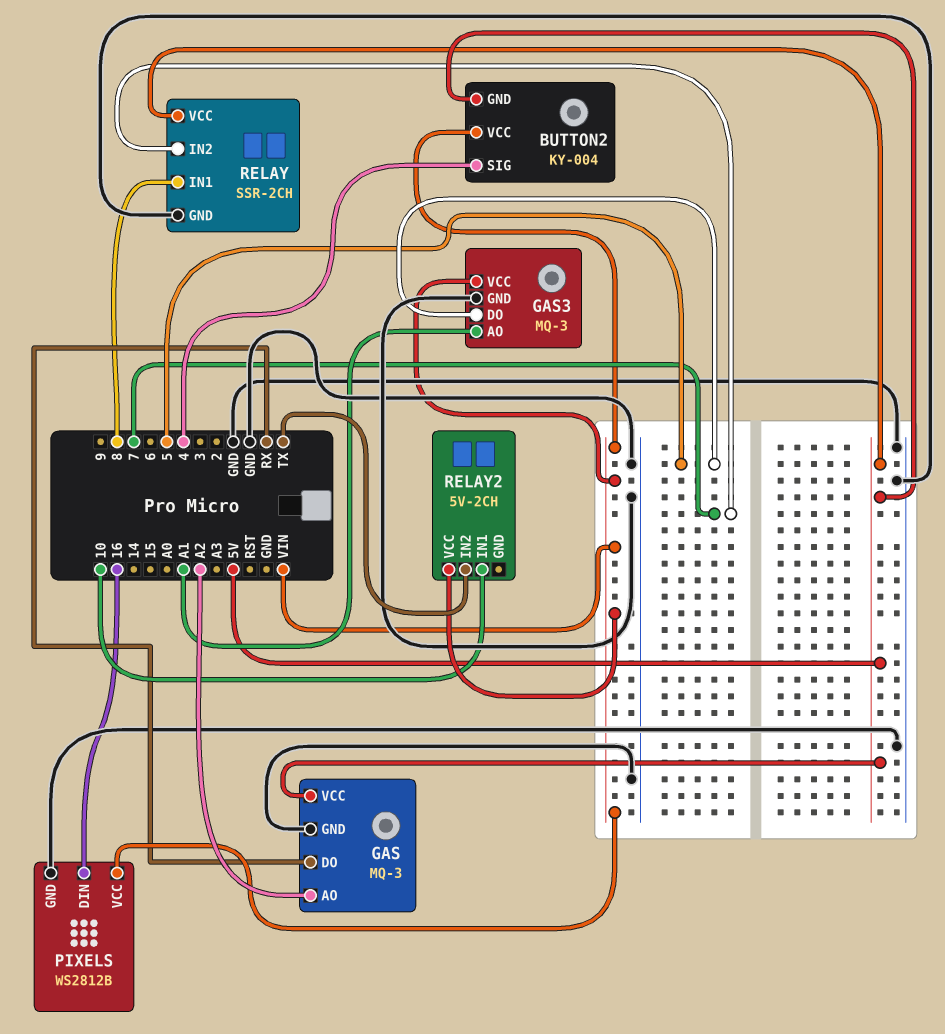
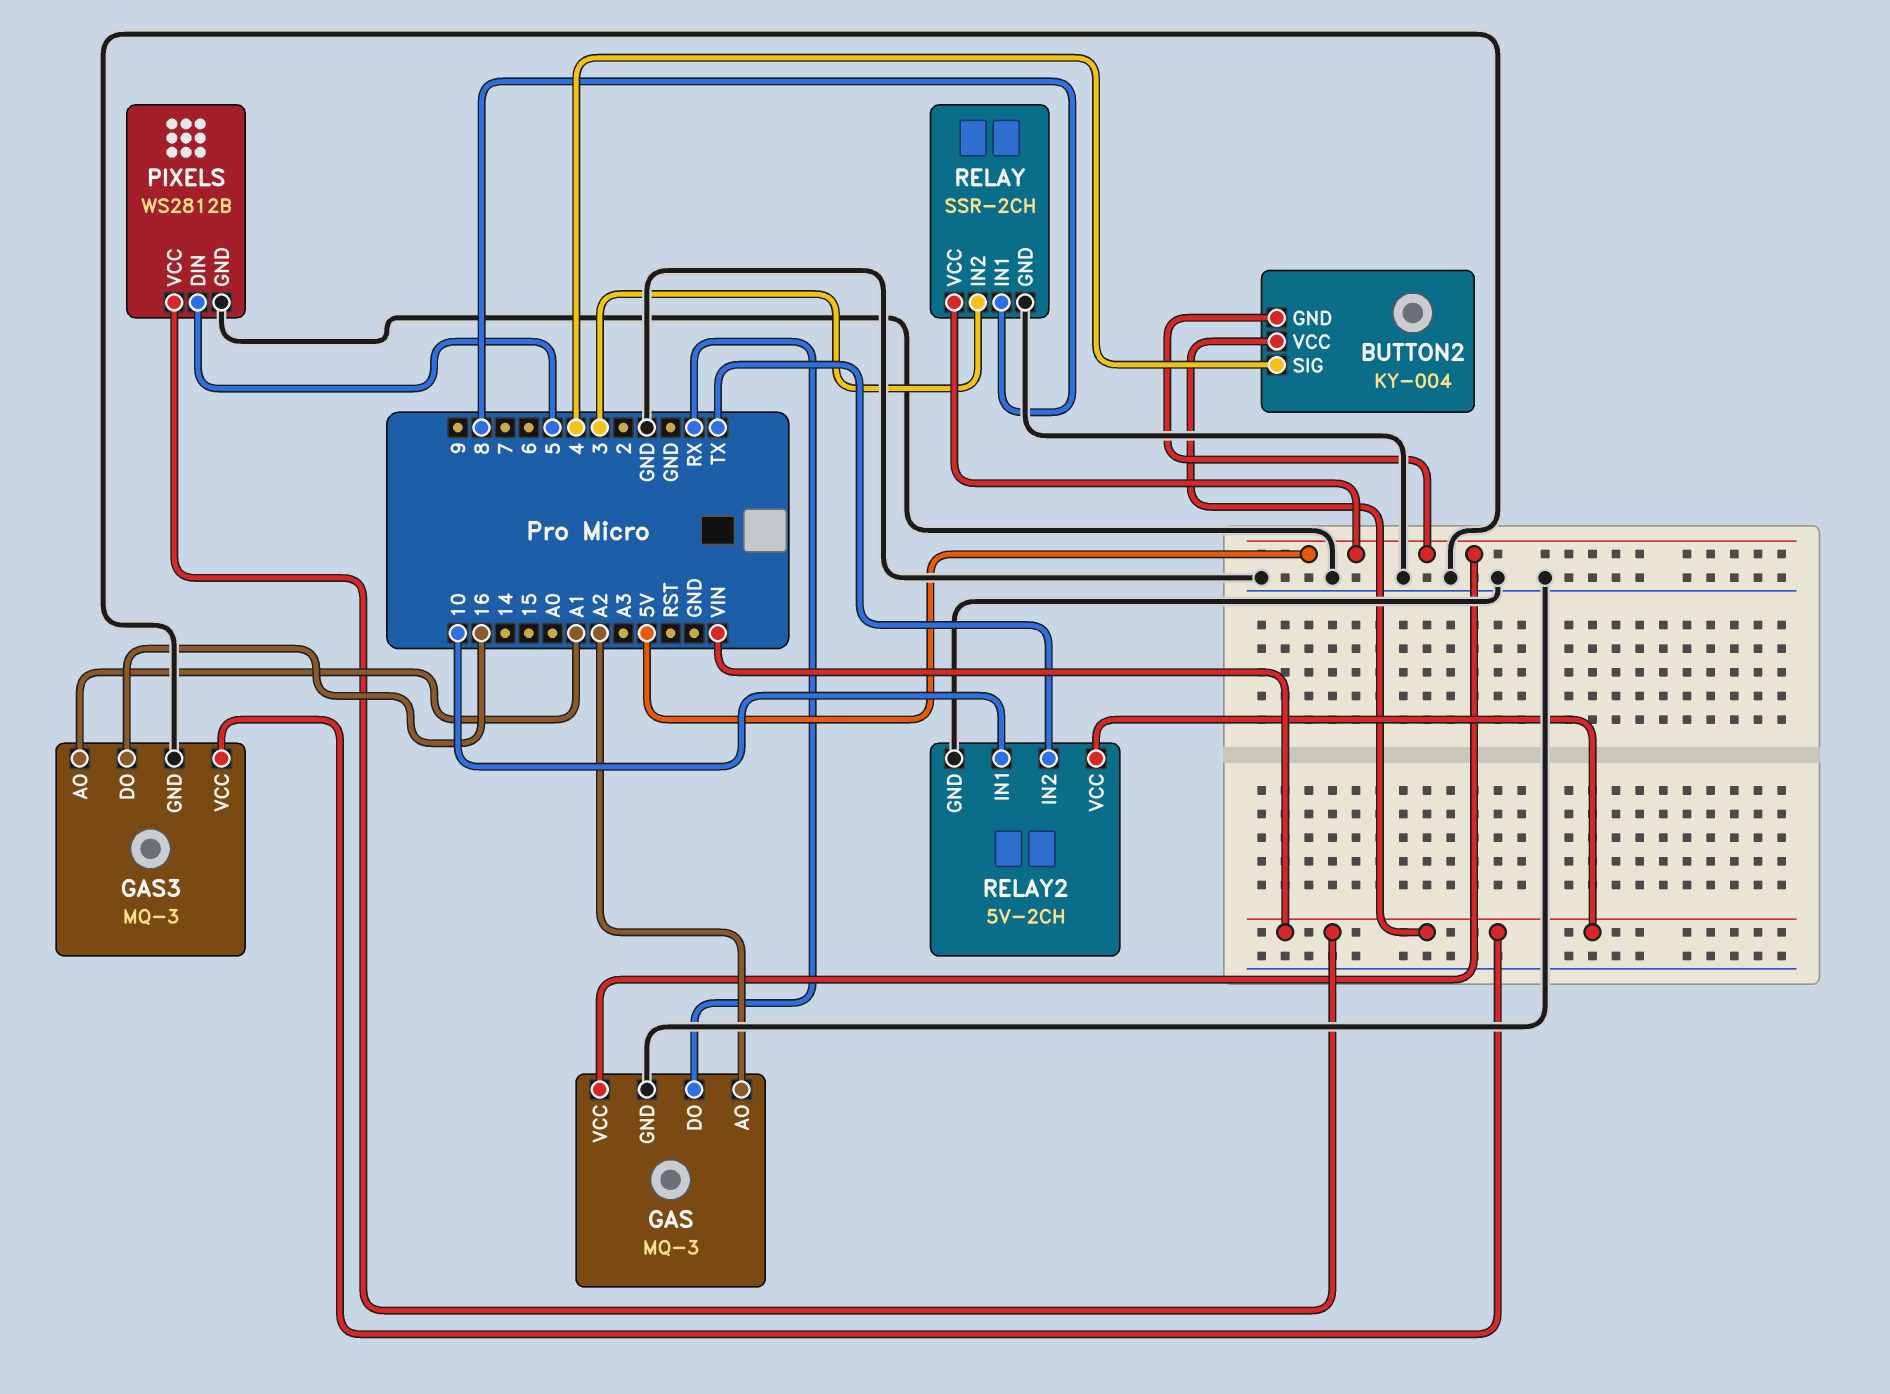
GAS3 pin DO: 5 -> 16
PIXELS pin DIN: 16 -> 5
RELAY pin IN2: 7 -> 3
RELAY2 pin GND: none -> GND

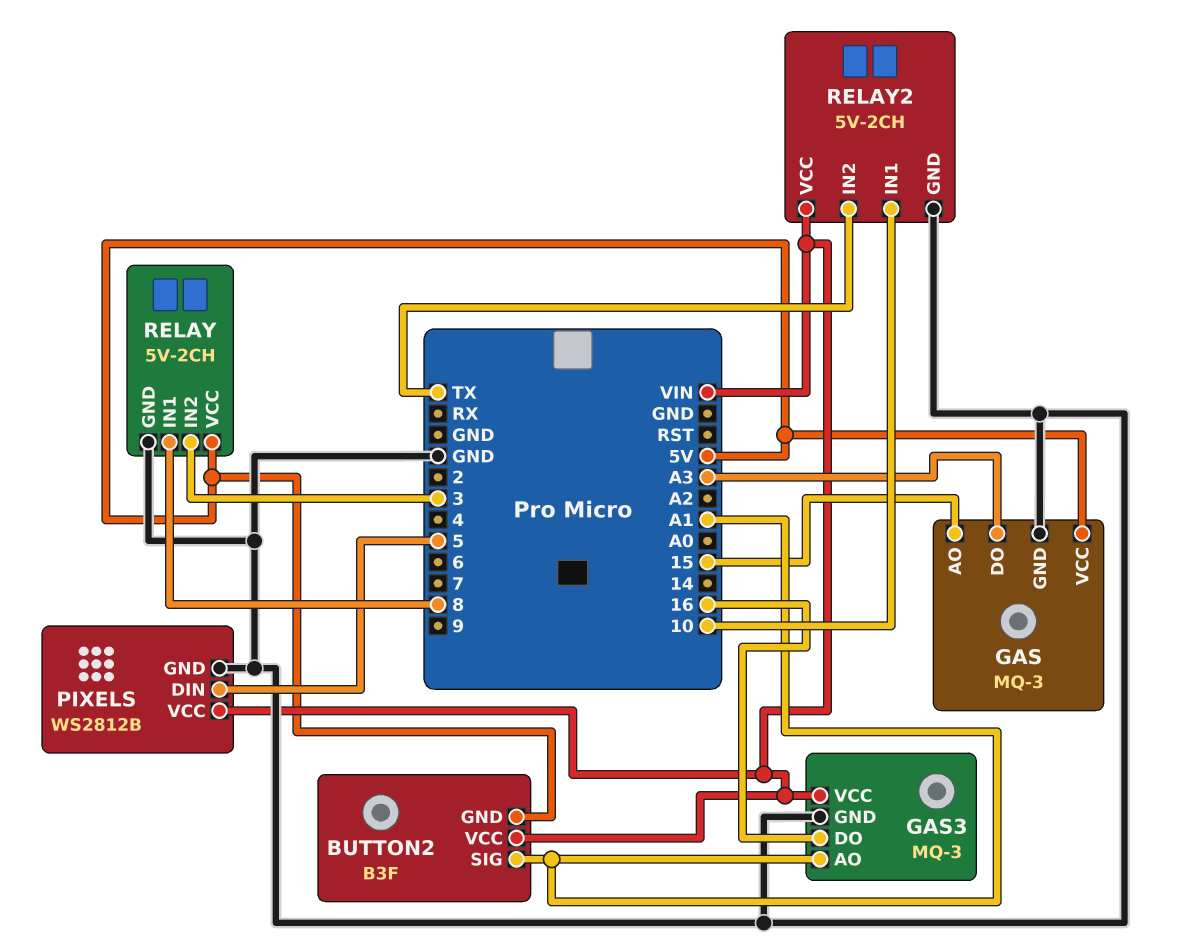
BUTTON2: KY-004 -> B3F
BUTTON2 pin SIG: 4 -> A1
GAS pin AO: A2 -> 15
GAS pin DO: RX -> A3
RELAY: SSR-2CH -> 5V-2CH

